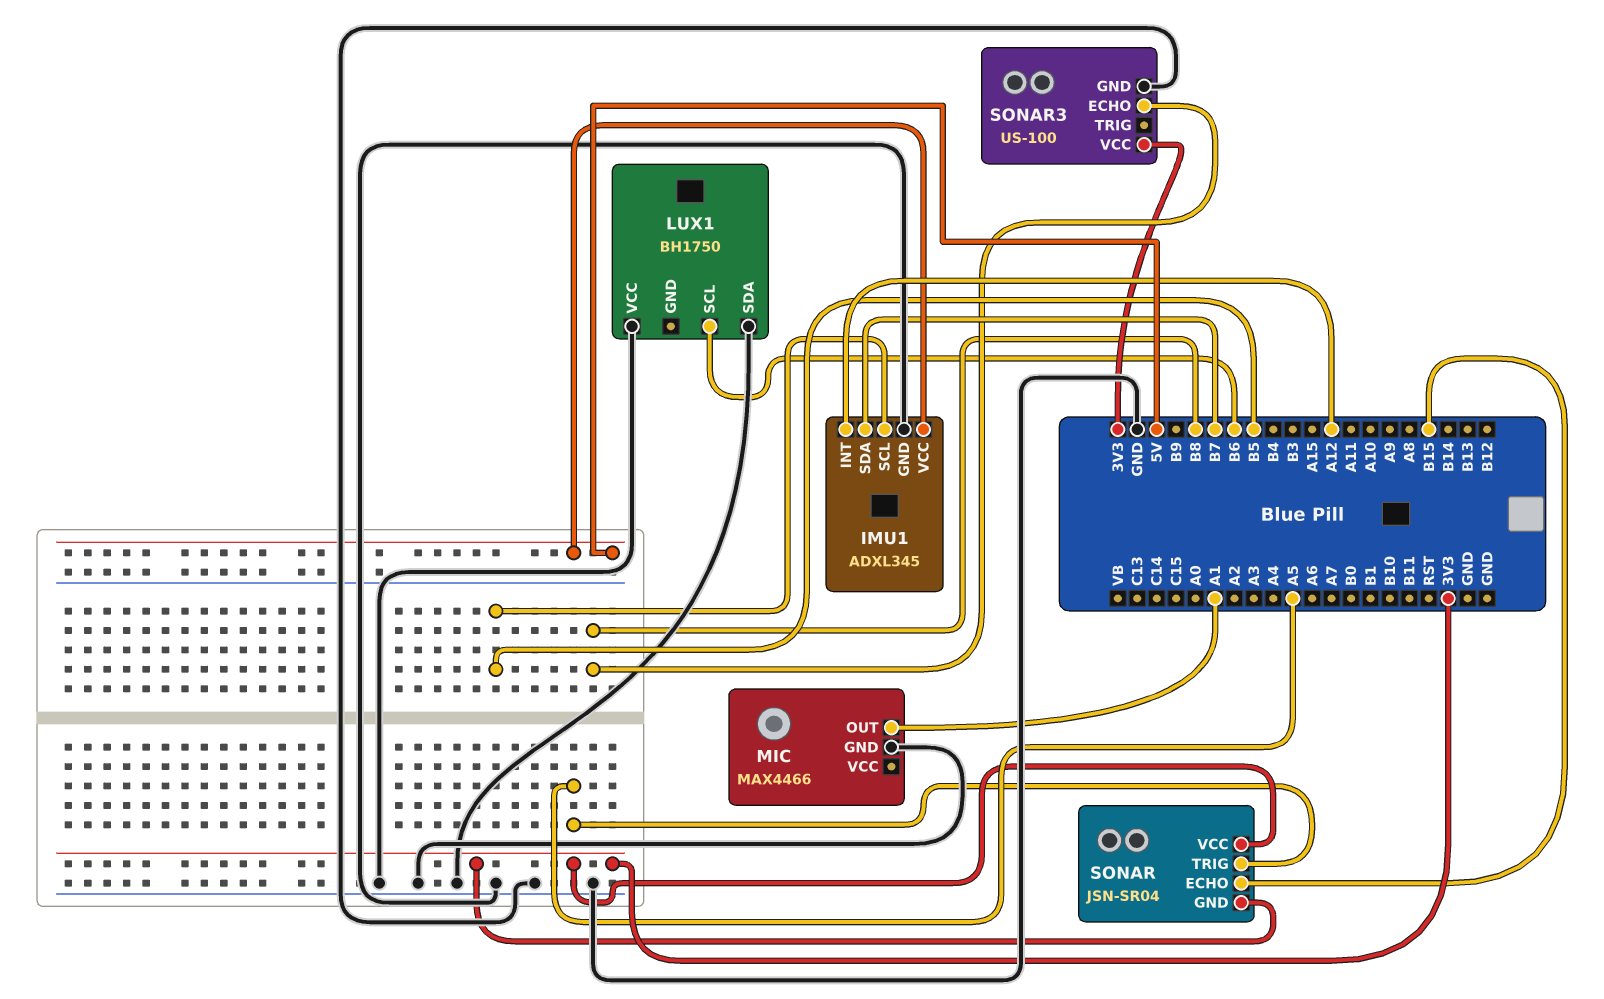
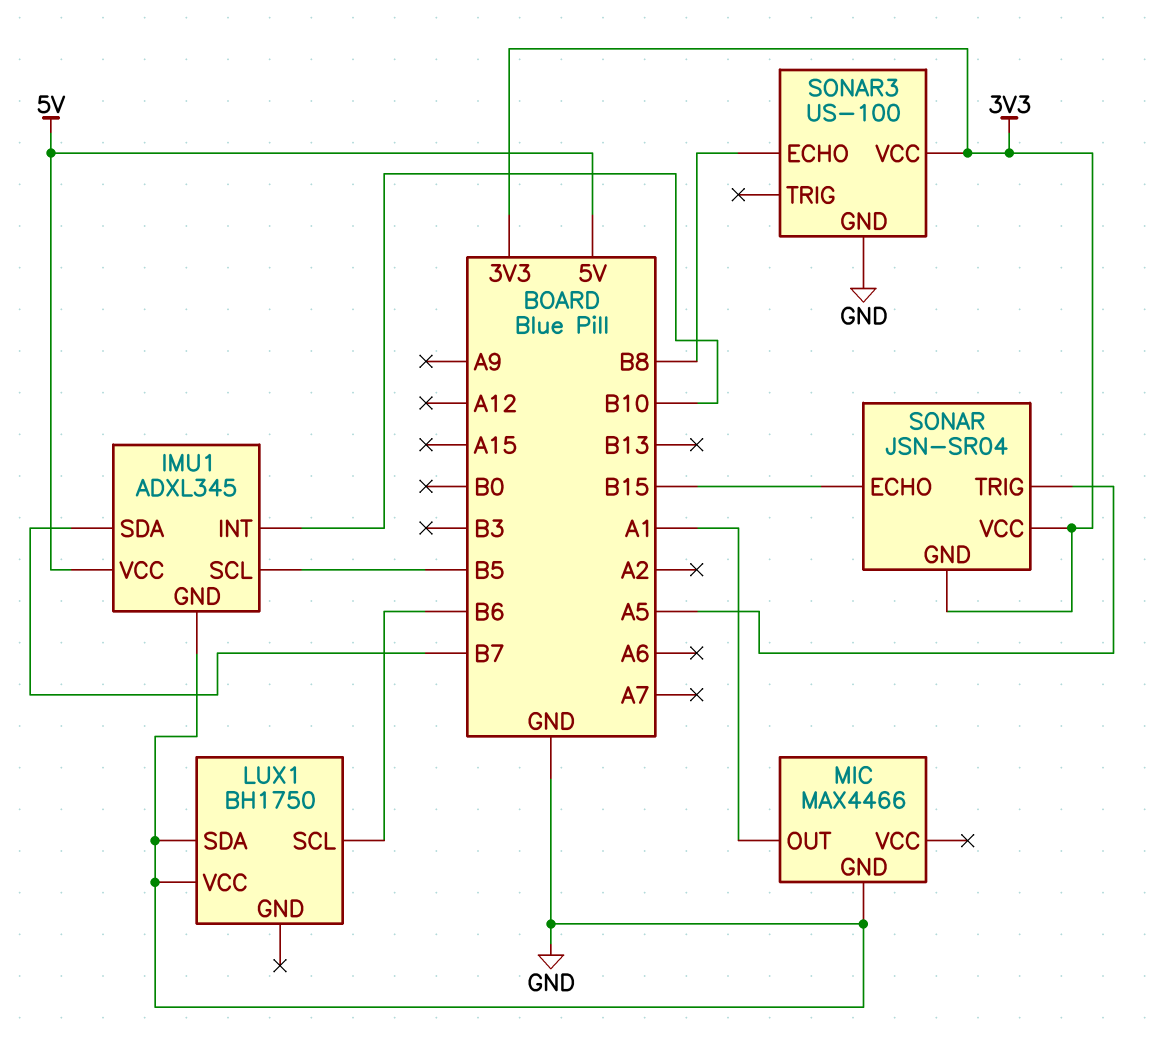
IMU1 pin INT: A12 -> B10

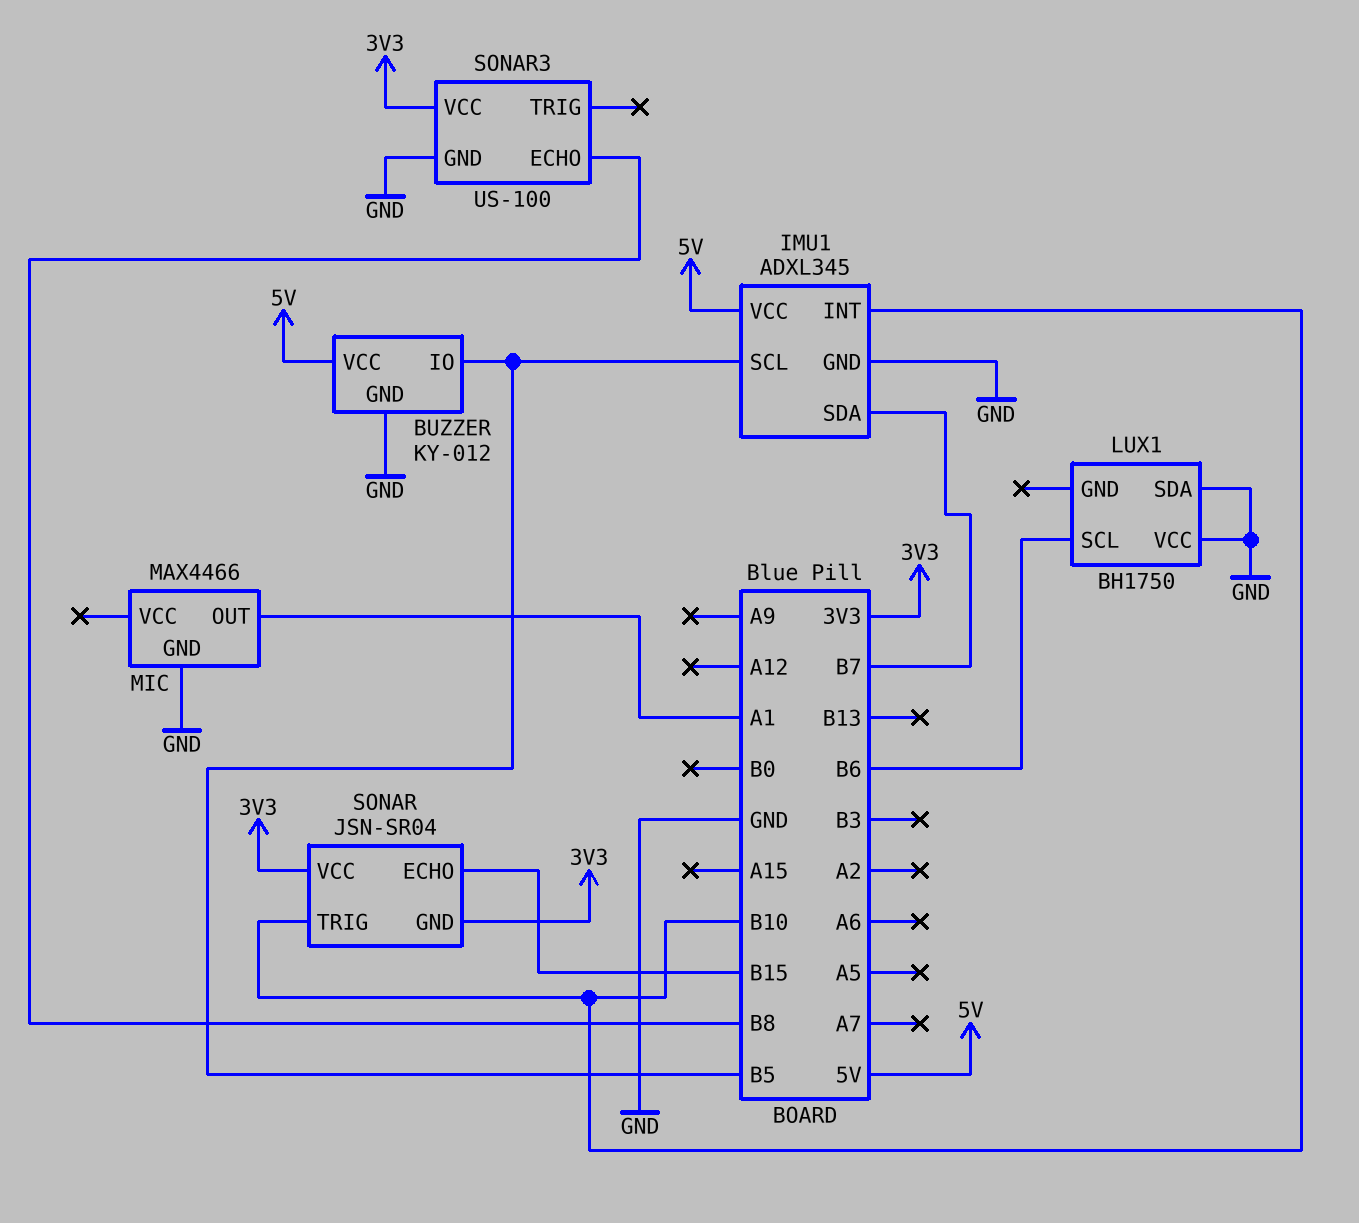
BUZZER: none -> KY-012
BUZZER pin GND: none -> GND
BUZZER pin IO: none -> B5
BUZZER pin VCC: none -> 5V
SONAR pin TRIG: A5 -> B10

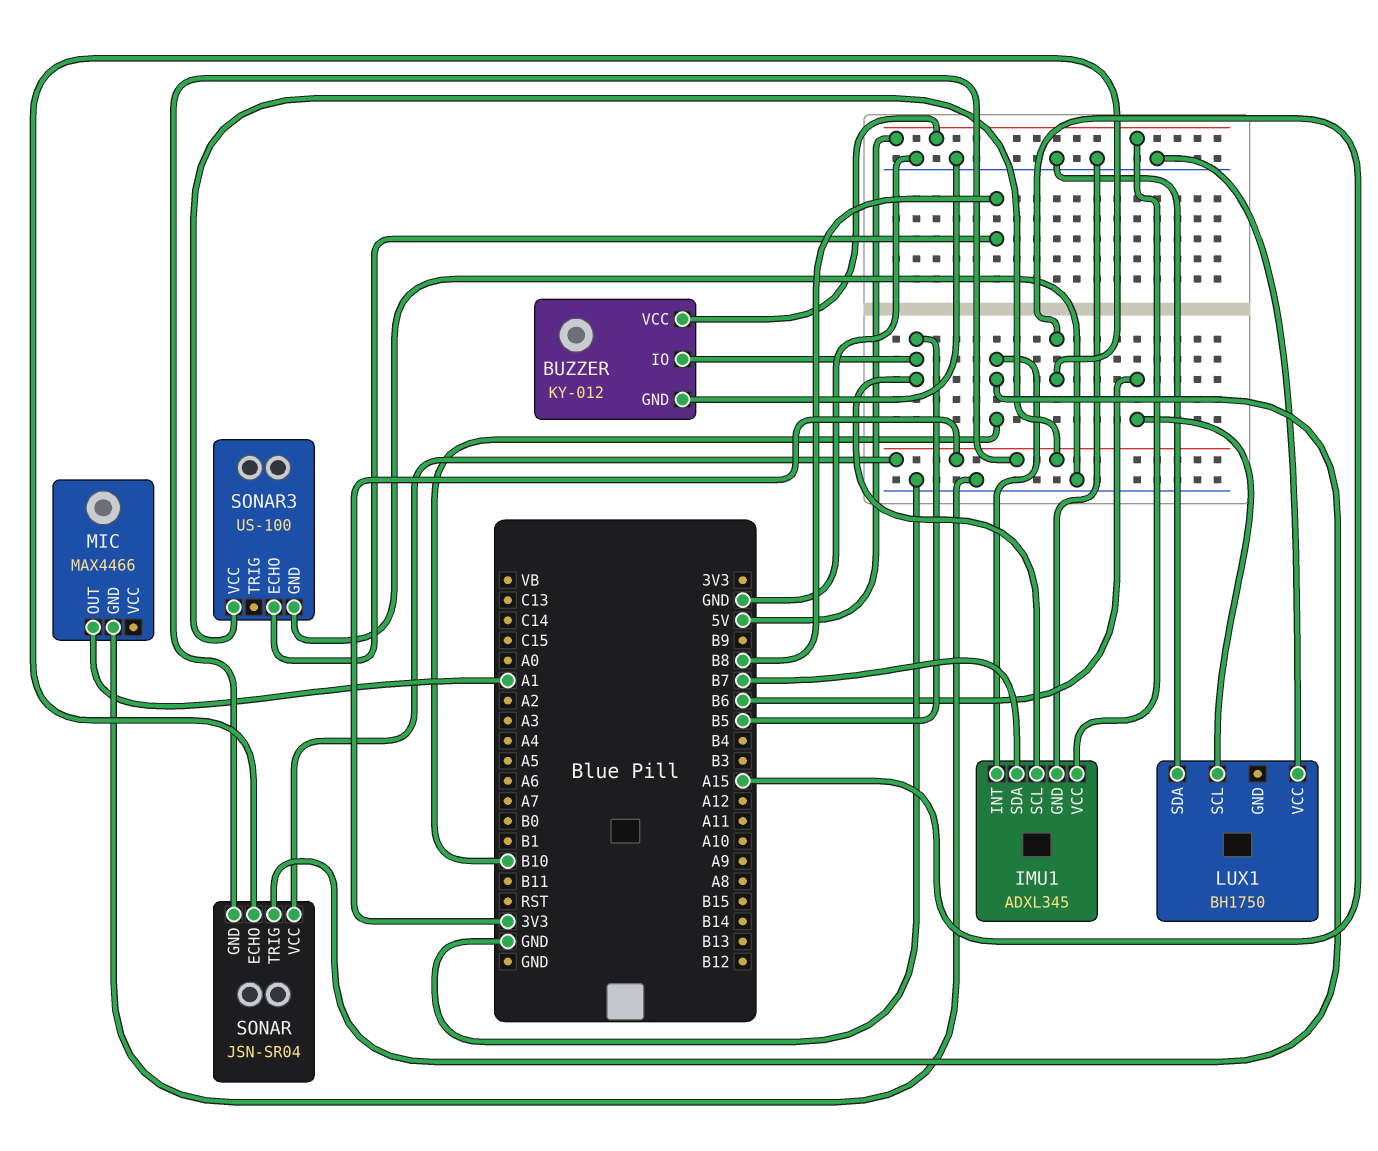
SONAR pin ECHO: B15 -> A15

